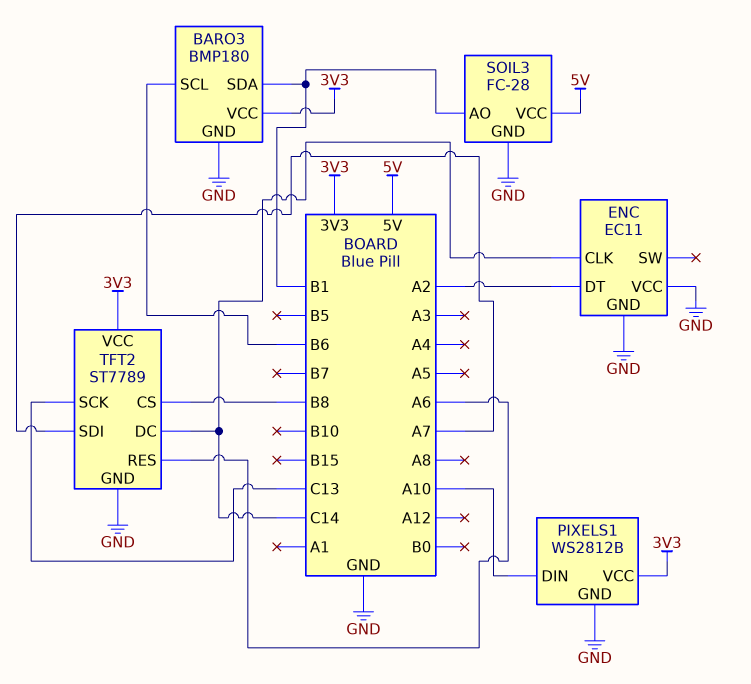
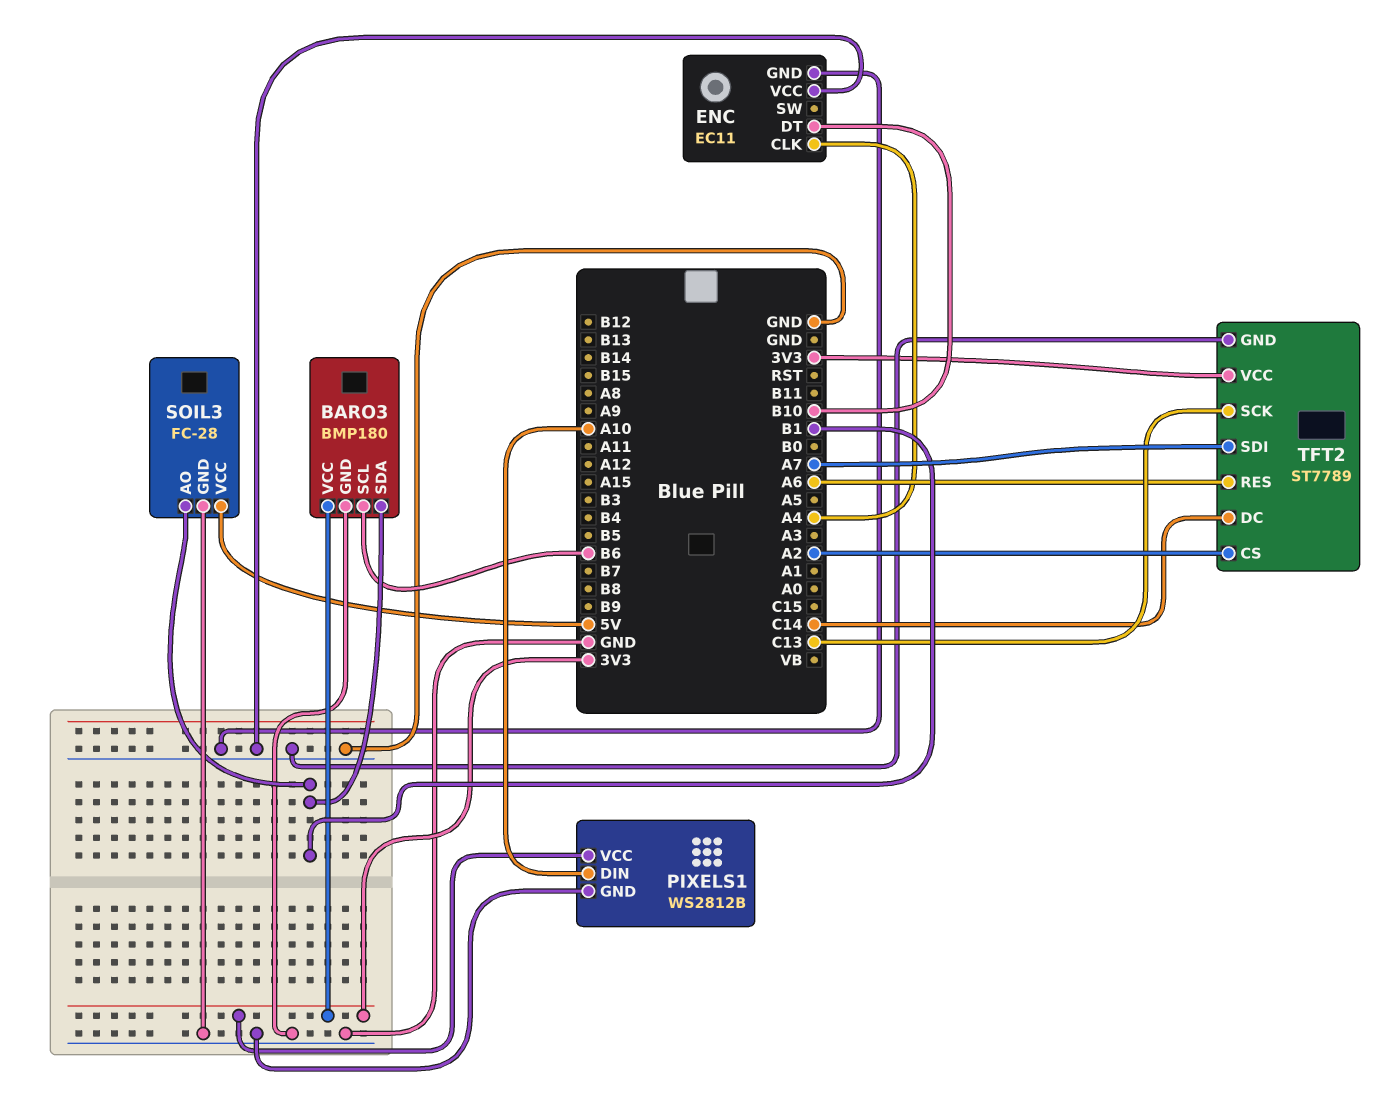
ENC pin CLK: C14 -> A4
ENC pin DT: A2 -> B10
TFT2 pin CS: B8 -> A2

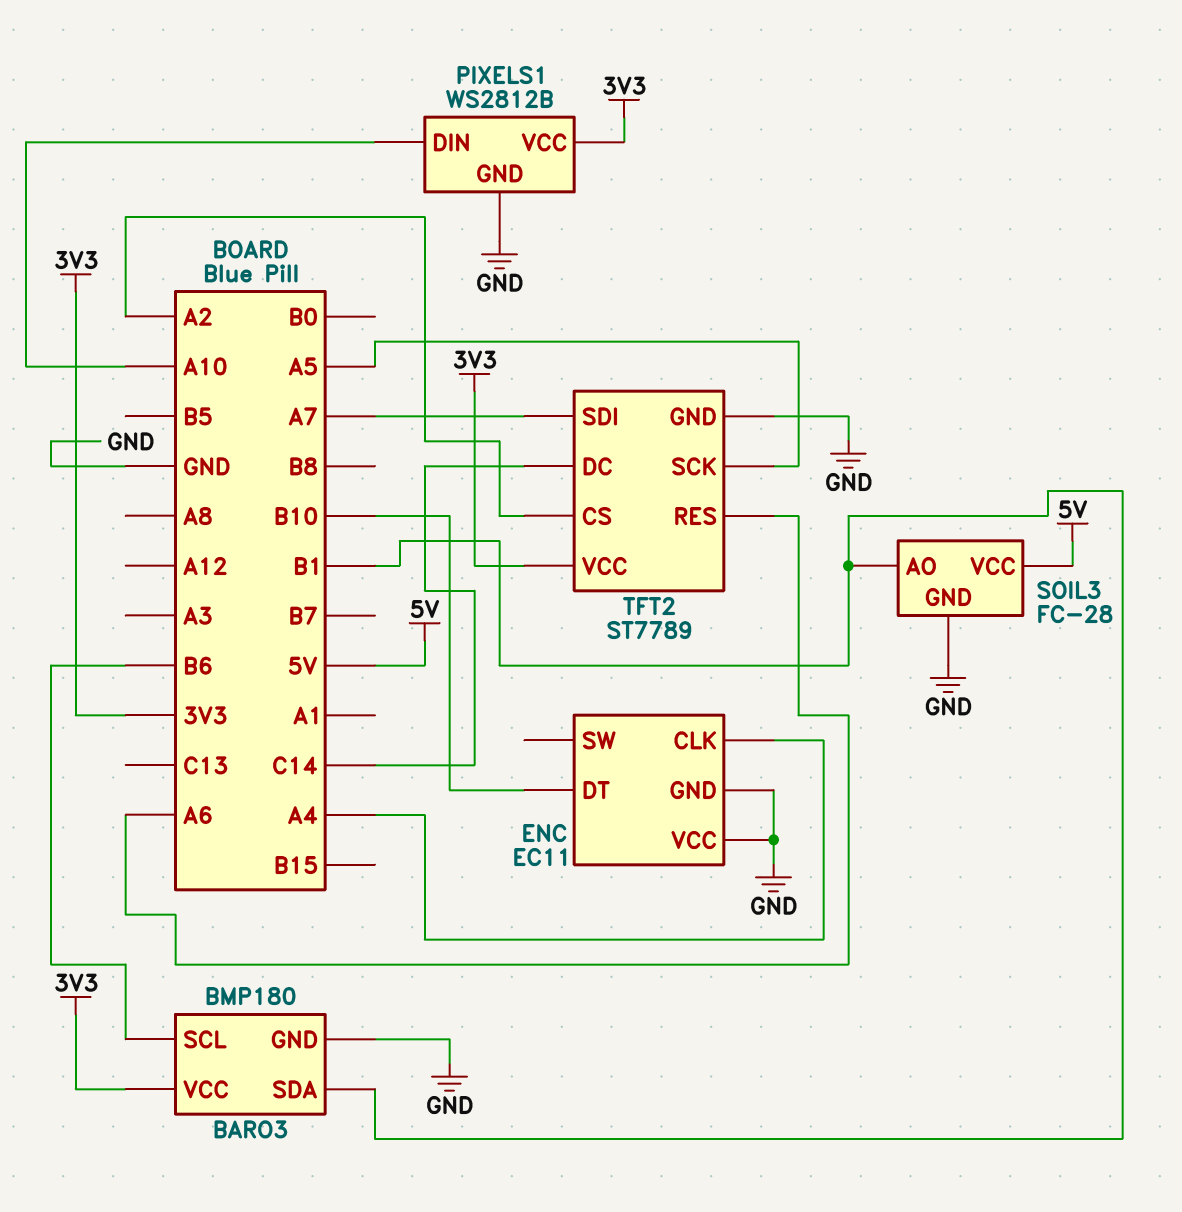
TFT2 pin SCK: C13 -> A5

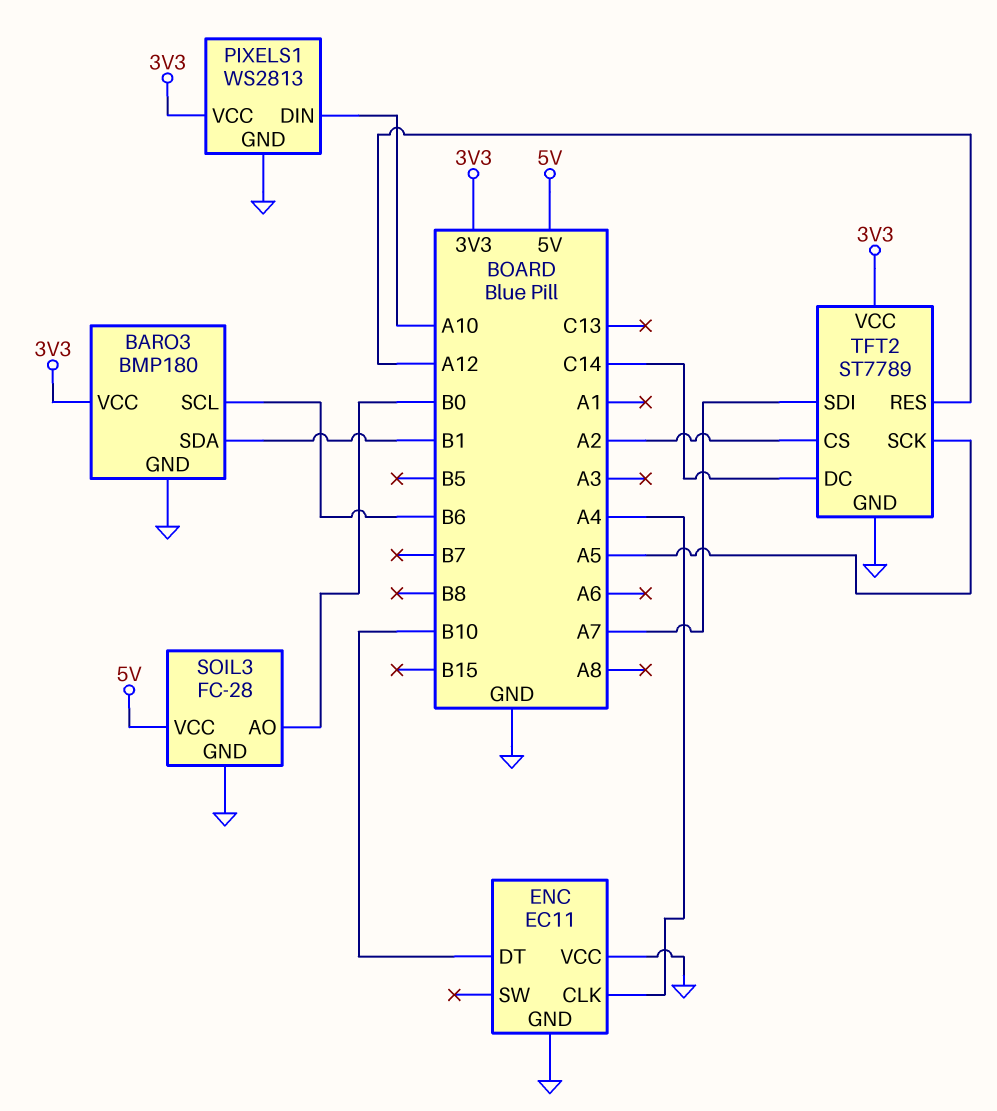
PIXELS1: WS2812B -> WS2813
SOIL3 pin AO: B1 -> B0
TFT2 pin RES: A6 -> A12

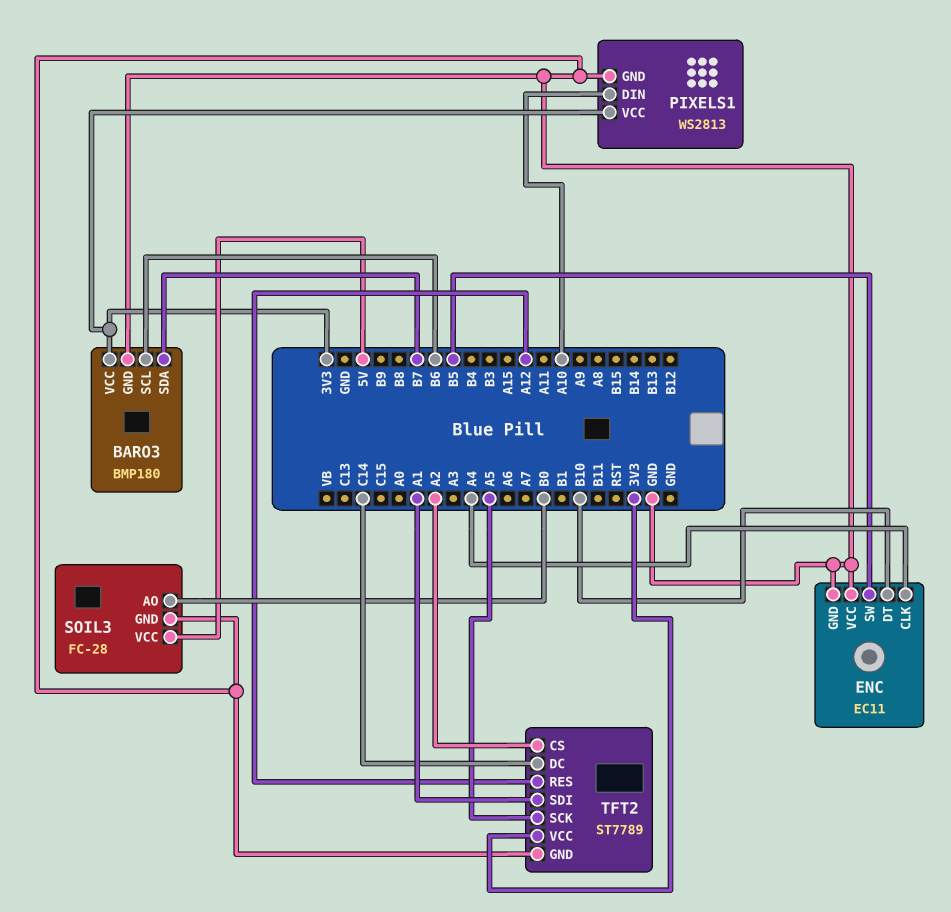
BARO3 pin SDA: B1 -> B7
ENC pin SW: none -> B5
TFT2 pin SDI: A7 -> A1

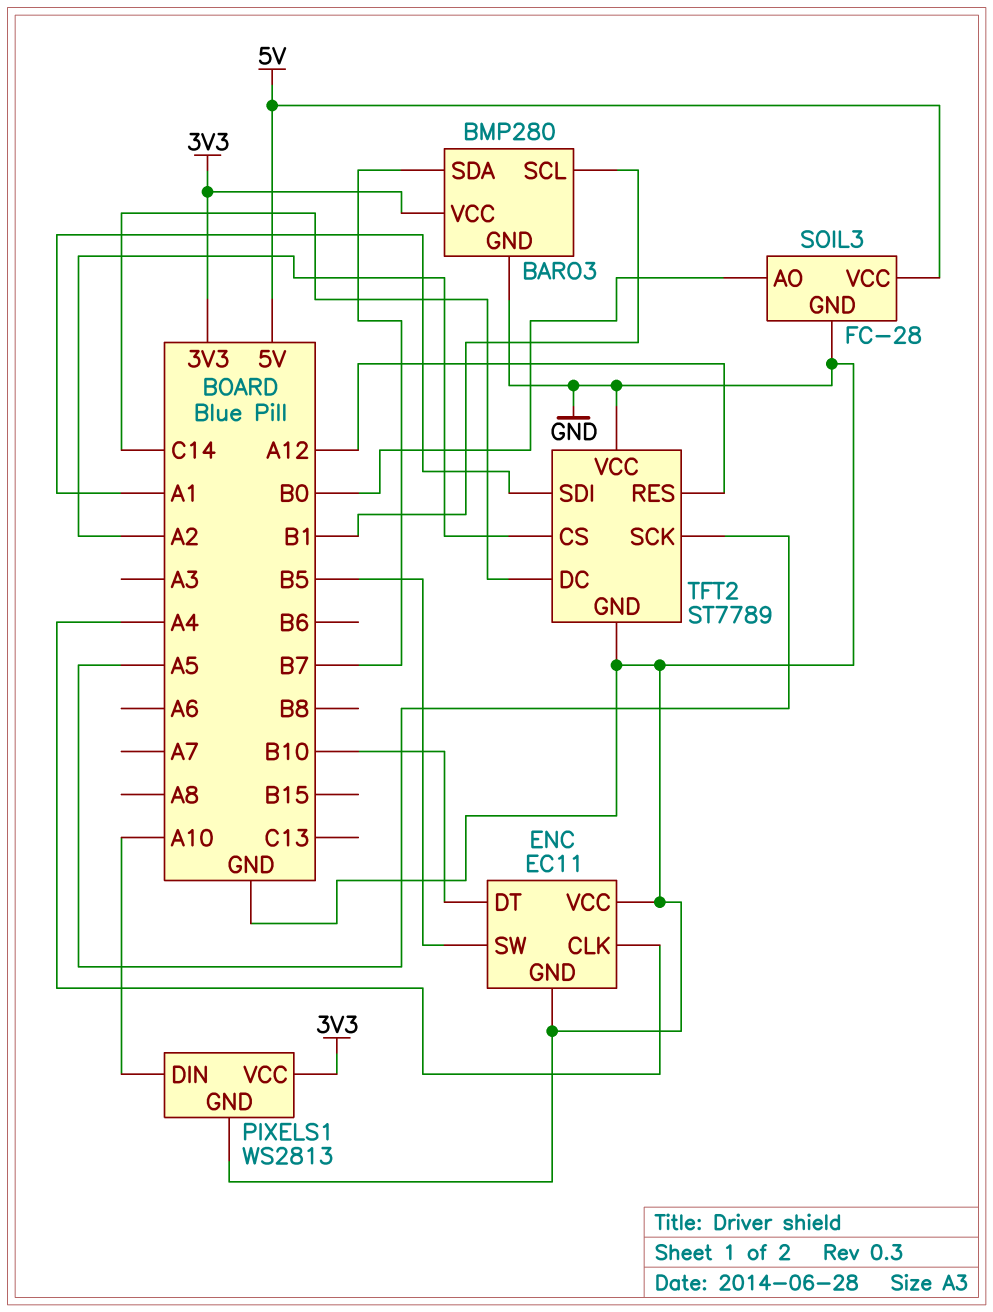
BARO3: BMP180 -> BMP280
BARO3 pin SCL: B6 -> B1
TFT2 pin VCC: 3V3 -> GND

